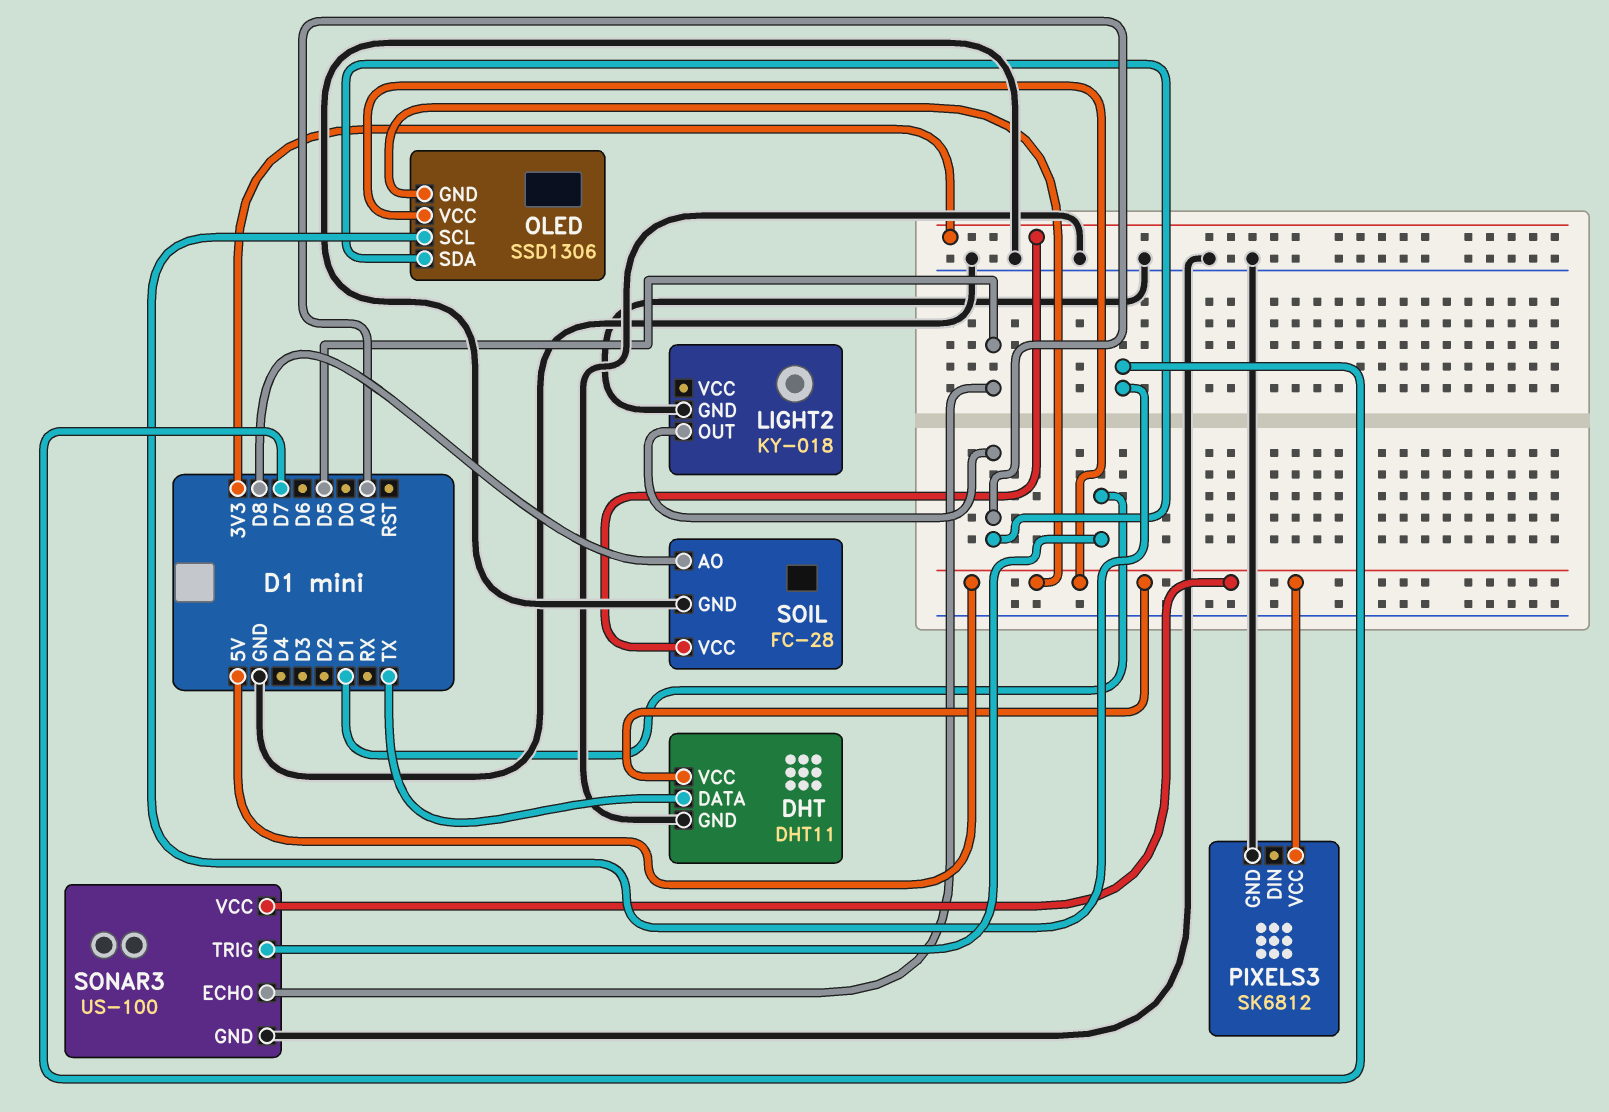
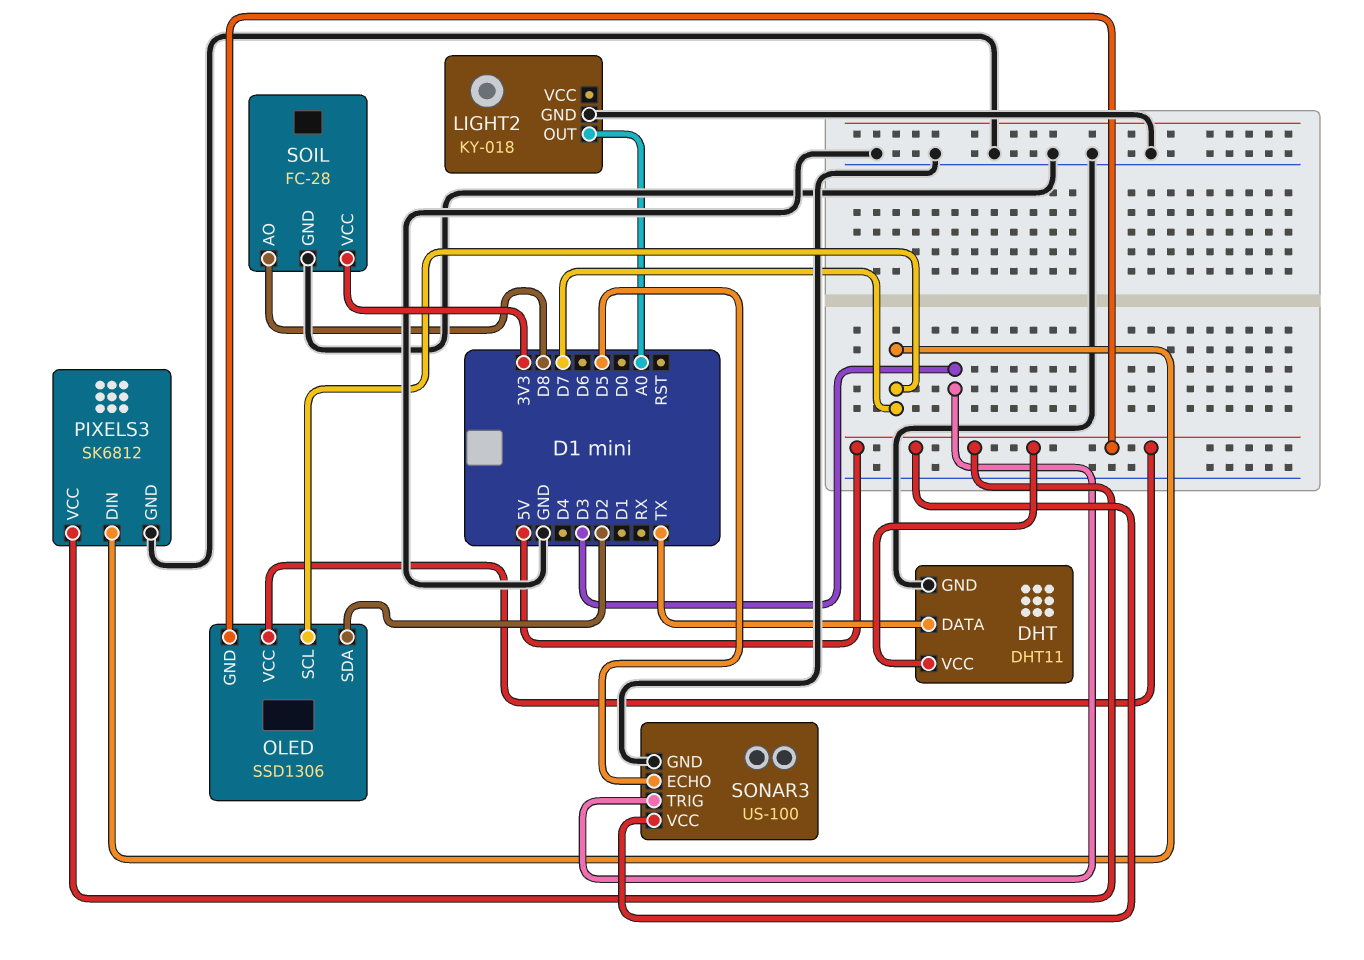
OLED pin SDA: A0 -> D2
PIXELS3 pin DIN: none -> D7
SONAR3 pin TRIG: D1 -> D3

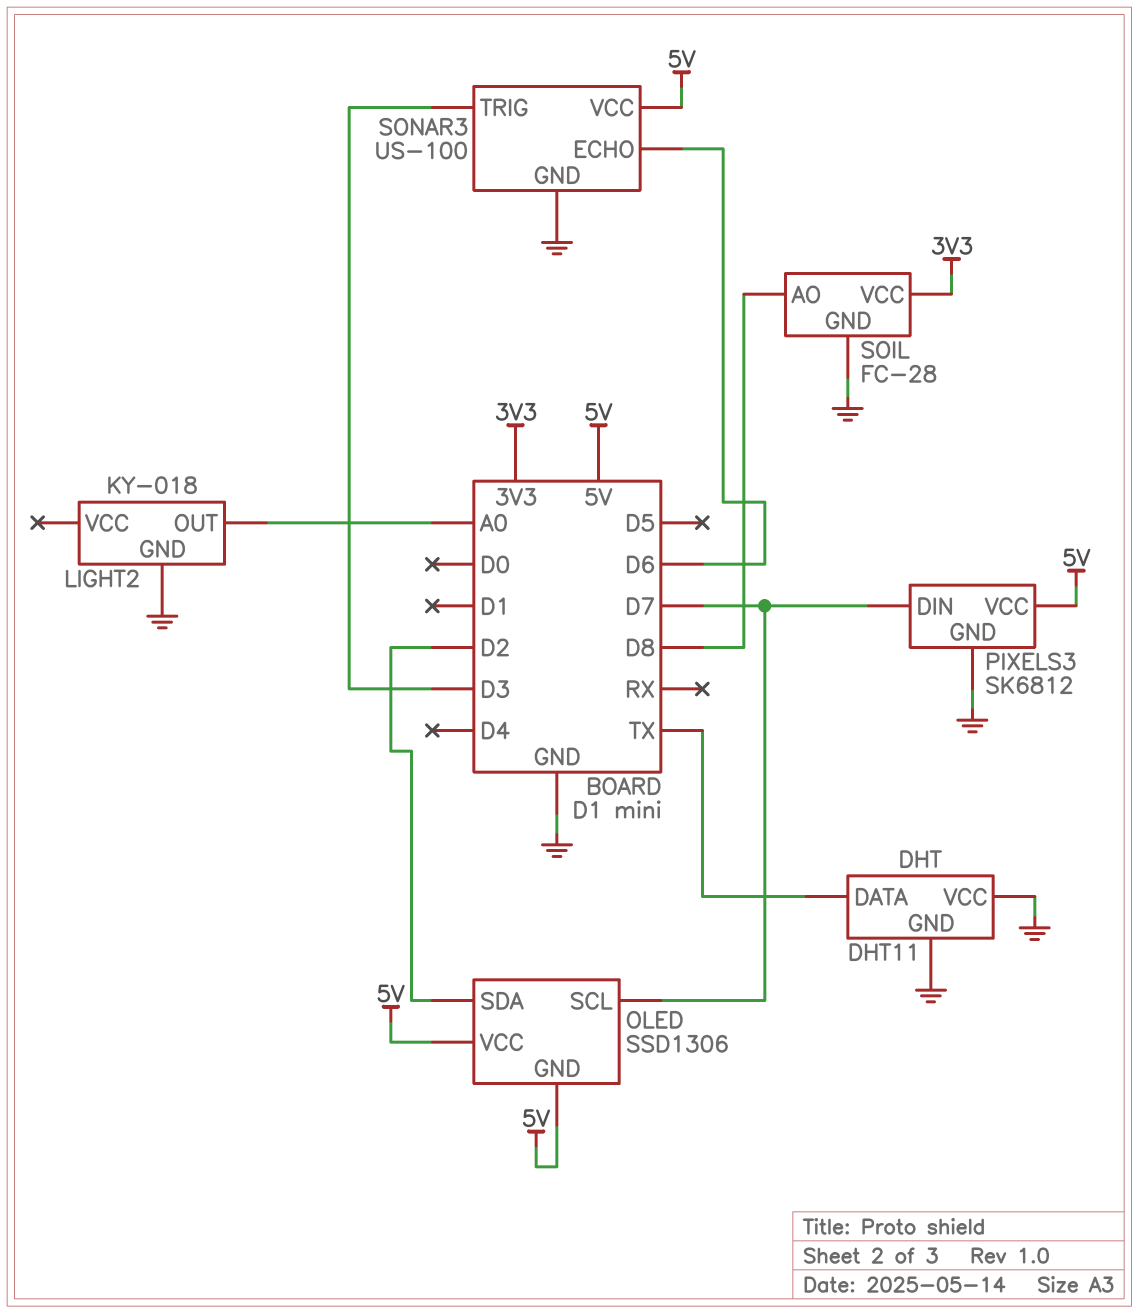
DHT pin VCC: 5V -> GND
SONAR3 pin ECHO: D5 -> D6

